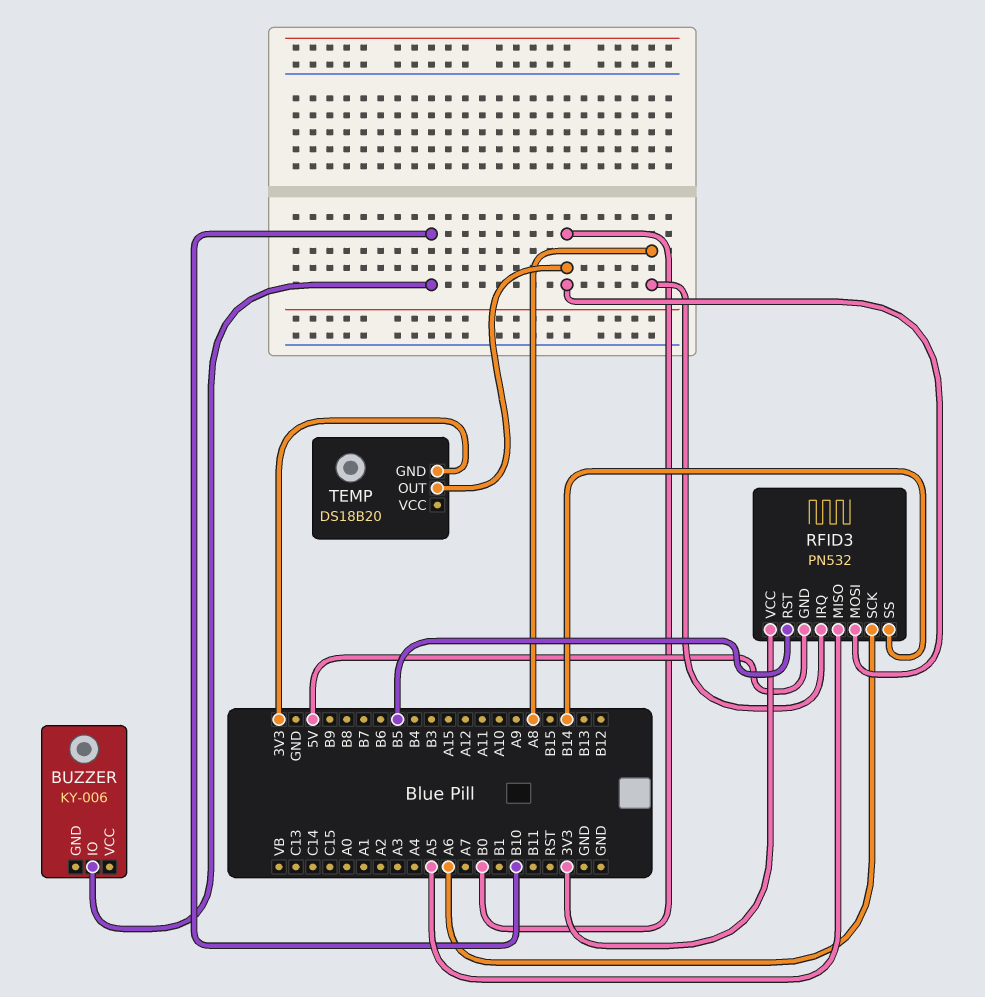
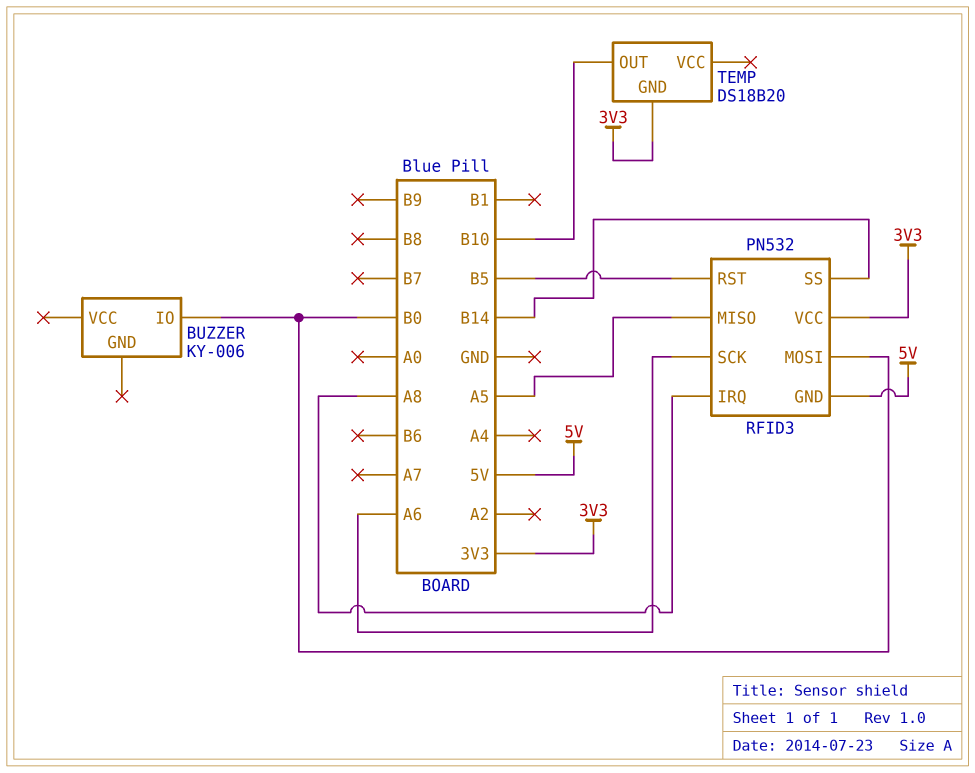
BUZZER pin IO: B10 -> B0
TEMP pin OUT: B0 -> B10

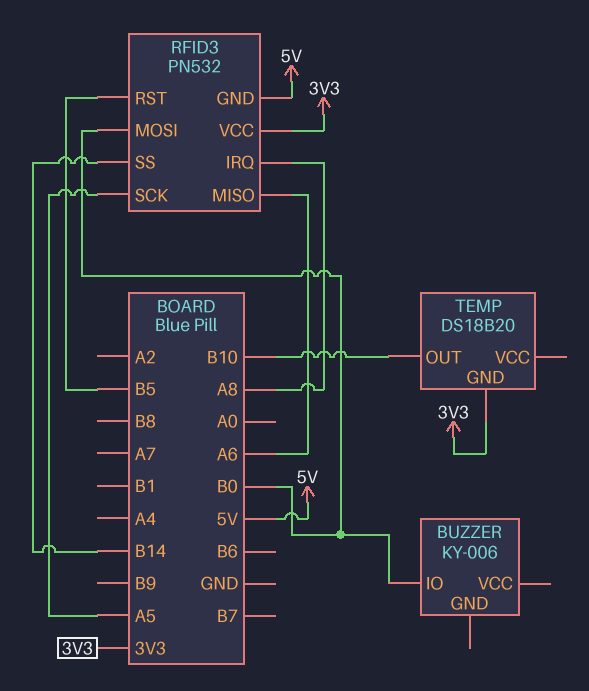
RFID3 pin MISO: A5 -> A6
RFID3 pin SCK: A6 -> A5

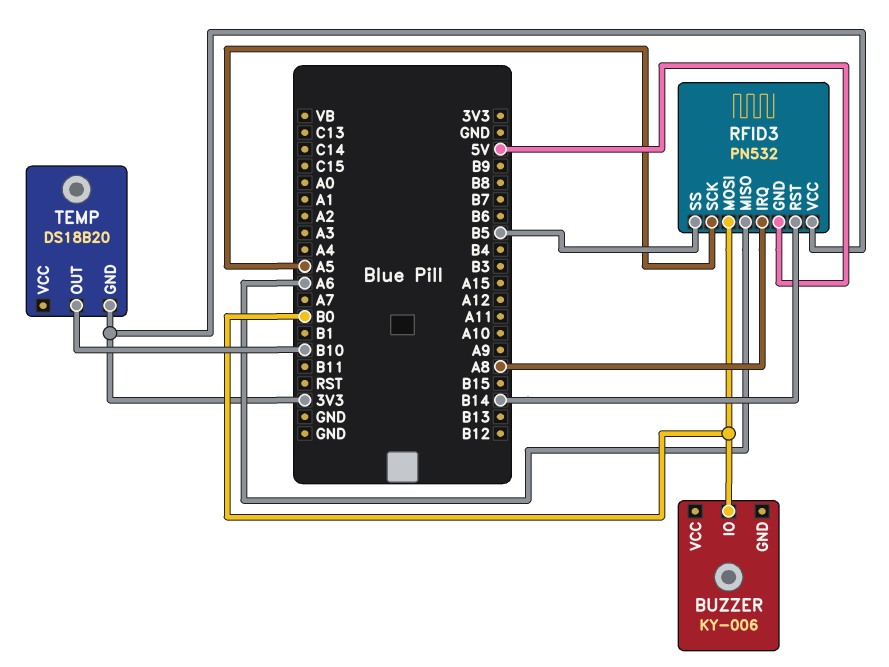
RFID3 pin RST: B5 -> B14
RFID3 pin SS: B14 -> B5

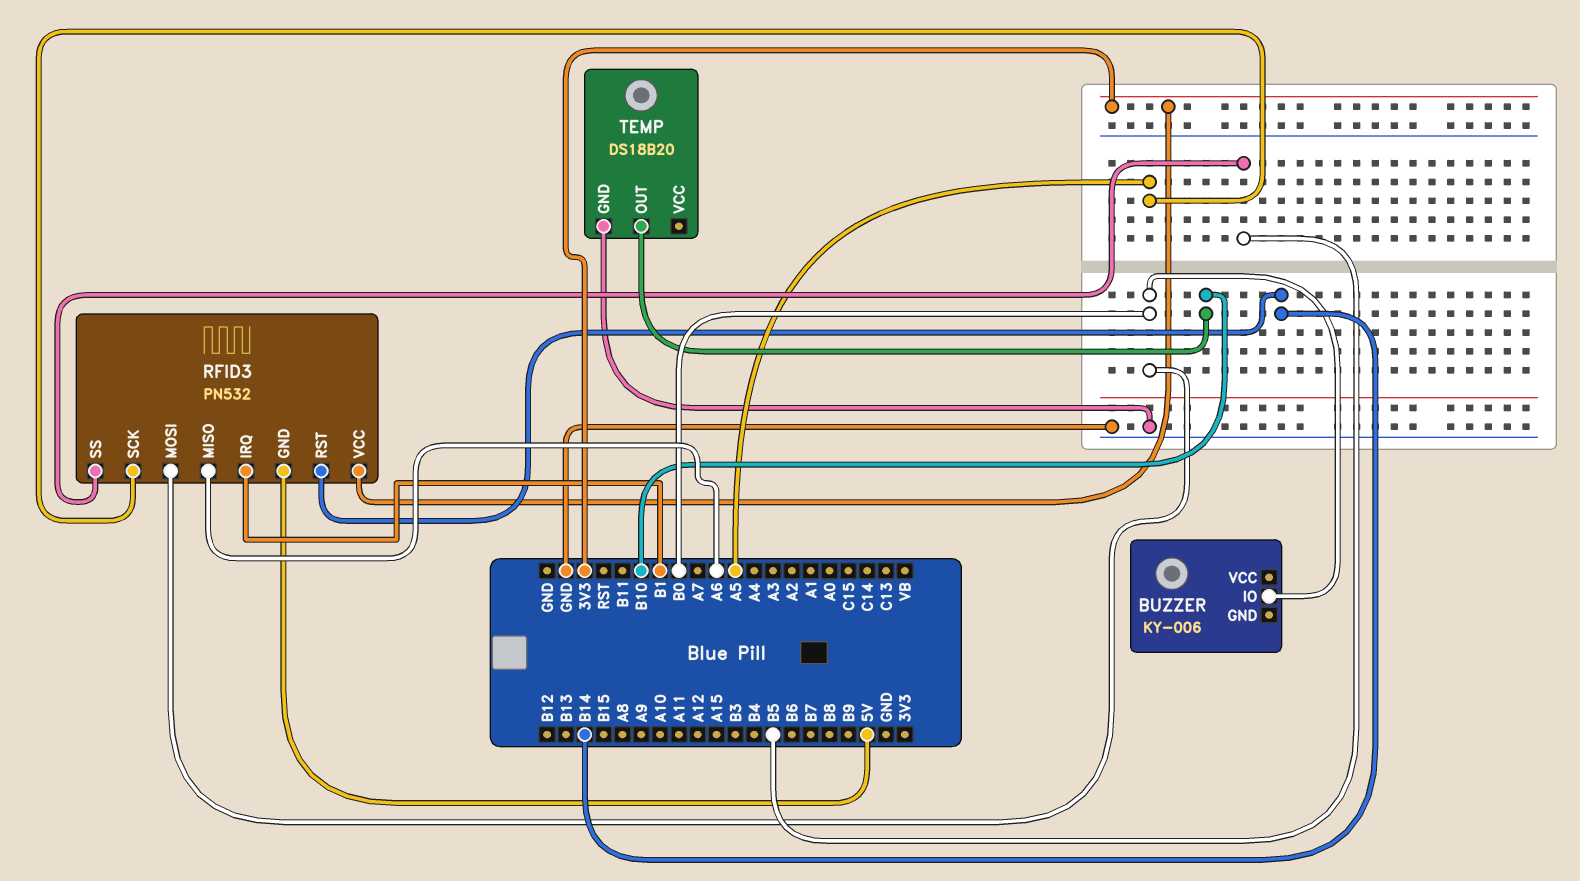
RFID3 pin IRQ: A8 -> B1
TEMP pin GND: 3V3 -> GND

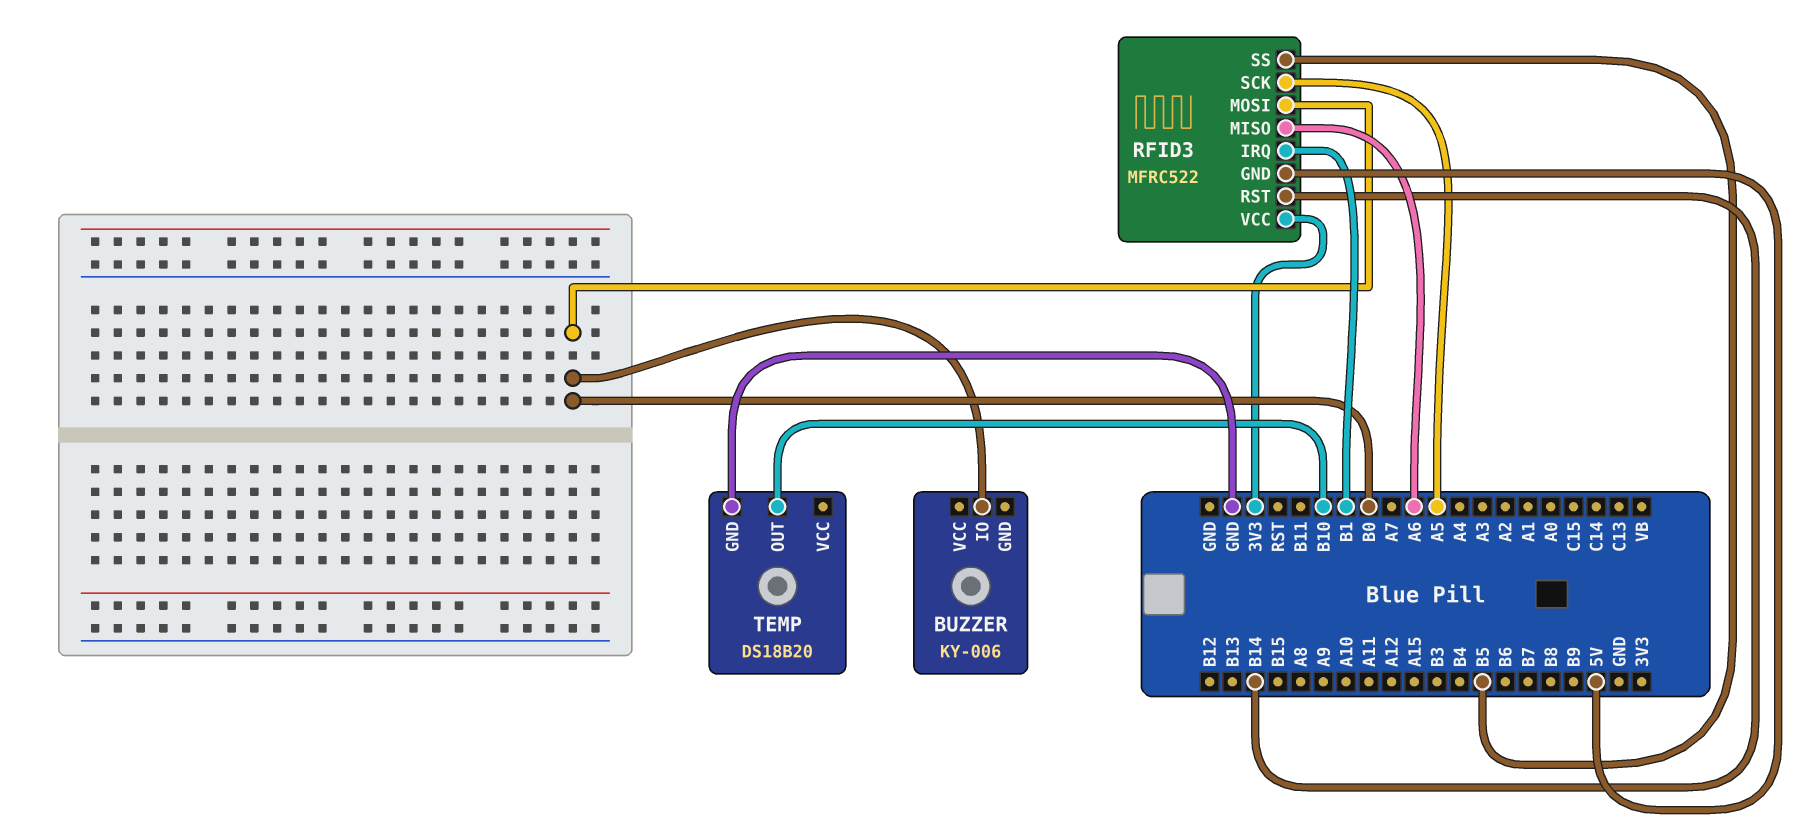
RFID3: PN532 -> MFRC522

